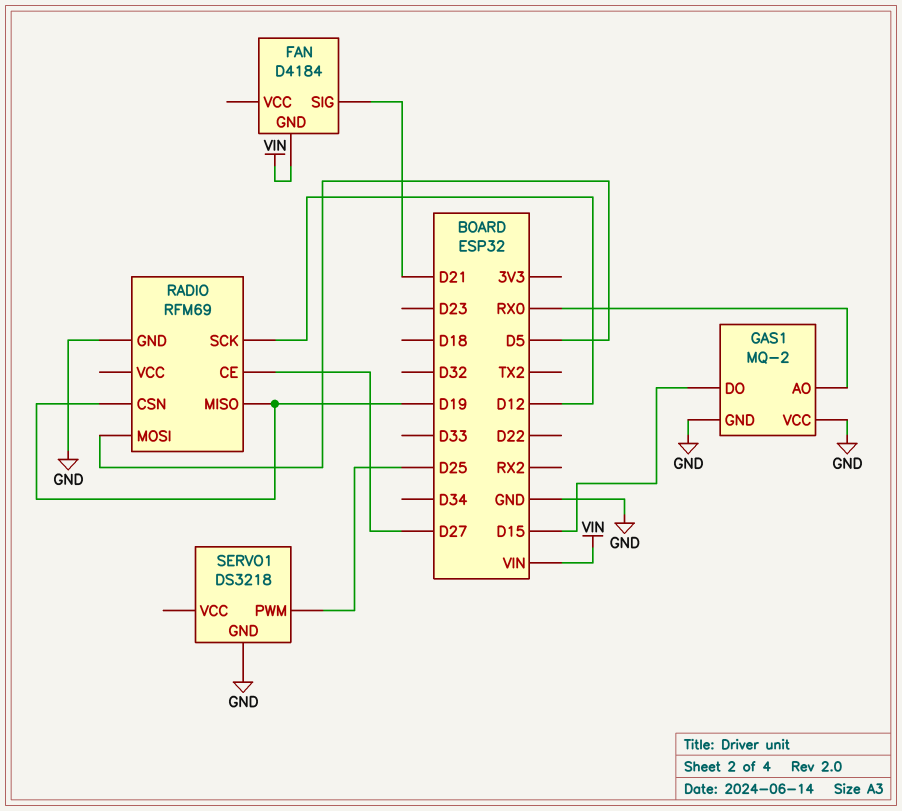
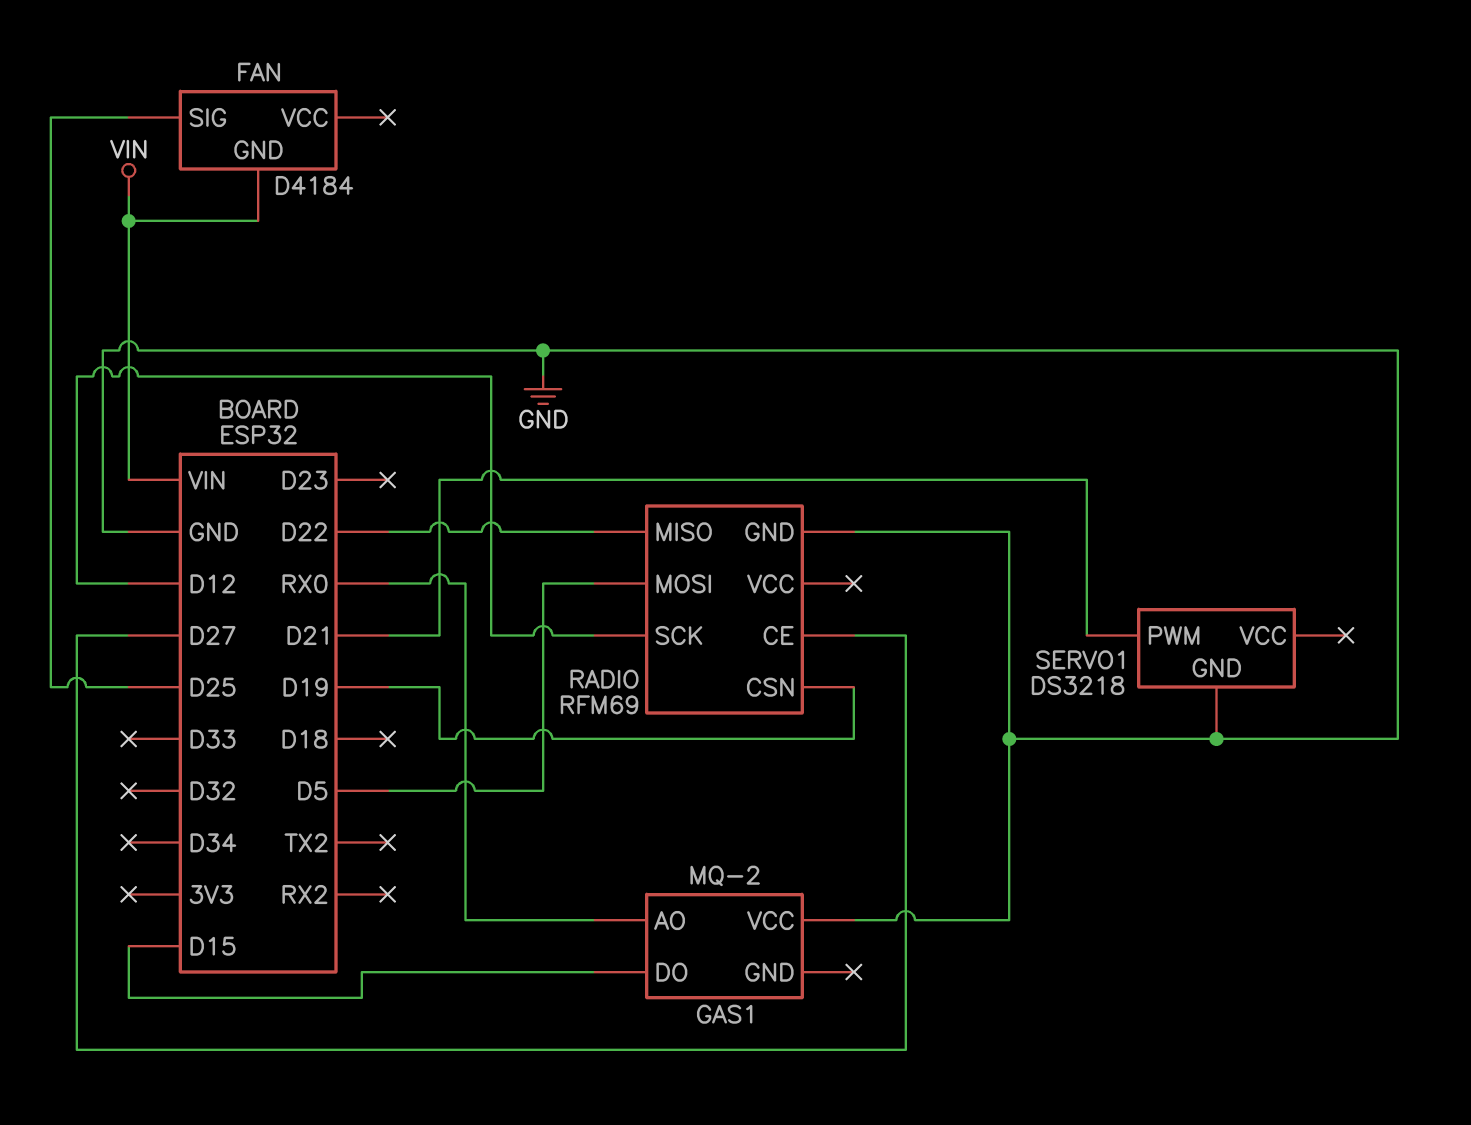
FAN pin SIG: D21 -> D25
GAS1 pin GND: GND -> none
RADIO pin MISO: D19 -> D22
SERVO1 pin PWM: D25 -> D21

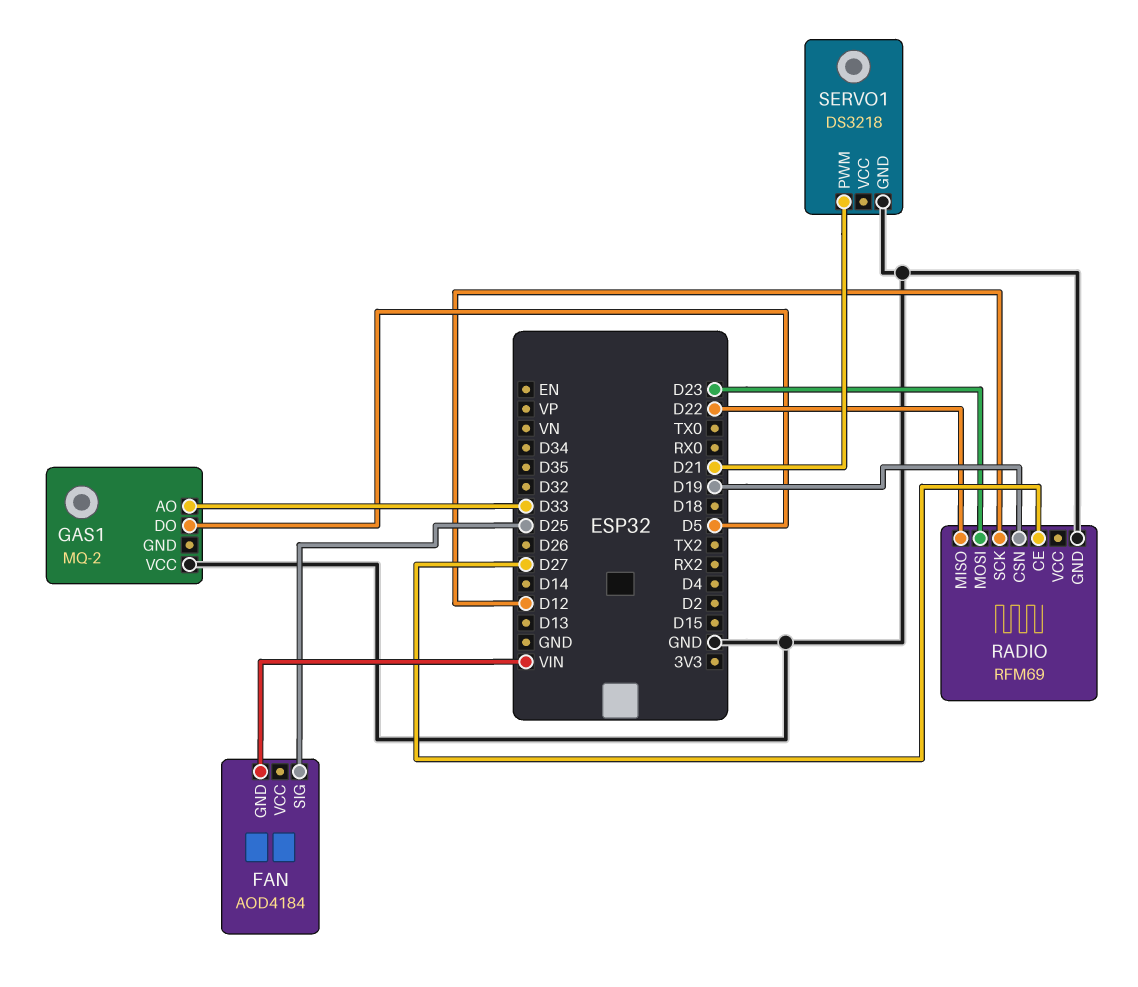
FAN: D4184 -> AOD4184
GAS1 pin AO: RX0 -> D33
GAS1 pin DO: D15 -> D5
RADIO pin MOSI: D5 -> D23

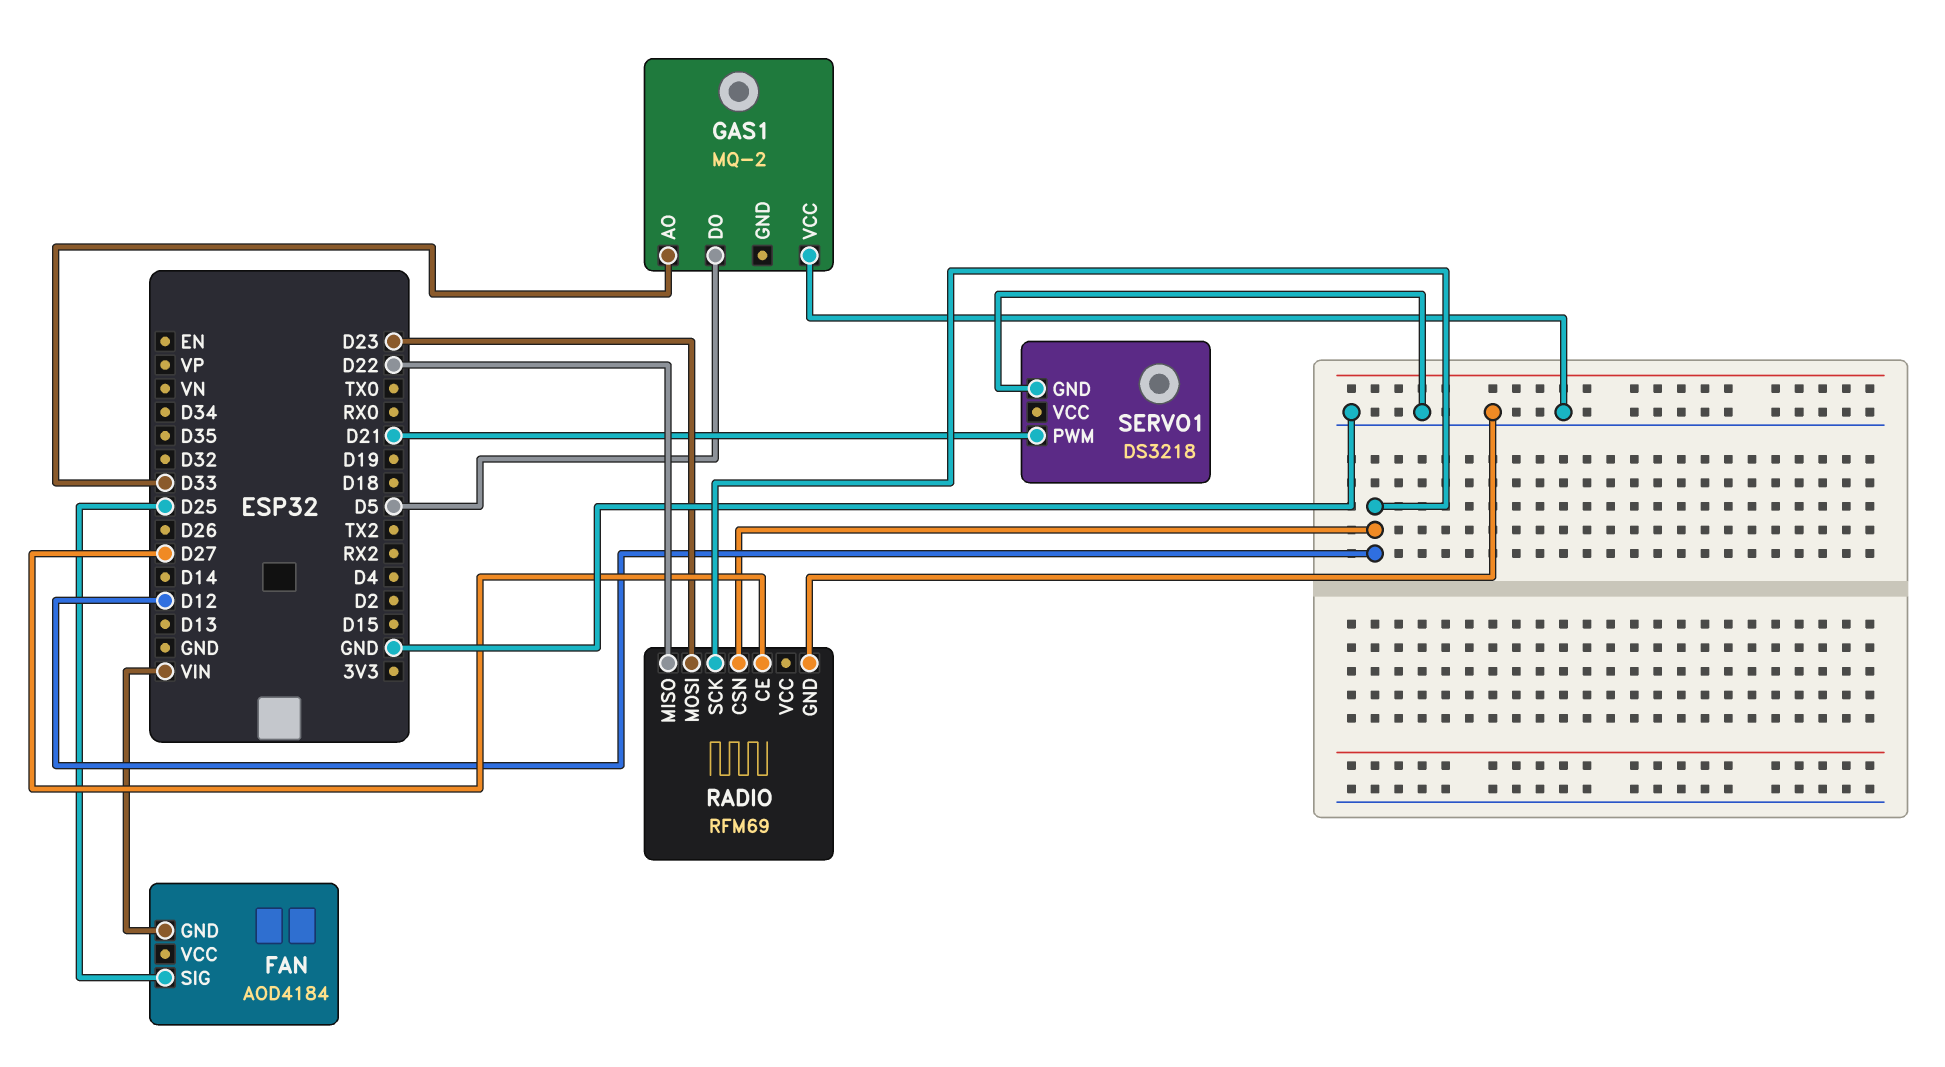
RADIO pin CSN: D19 -> D12

